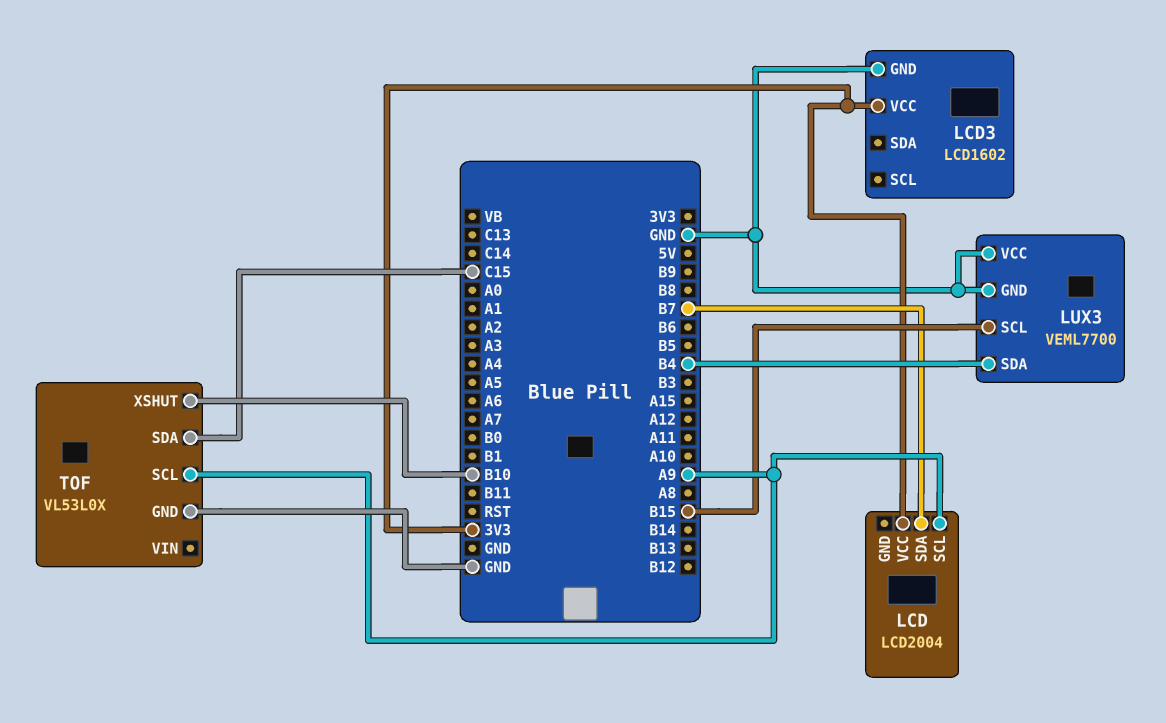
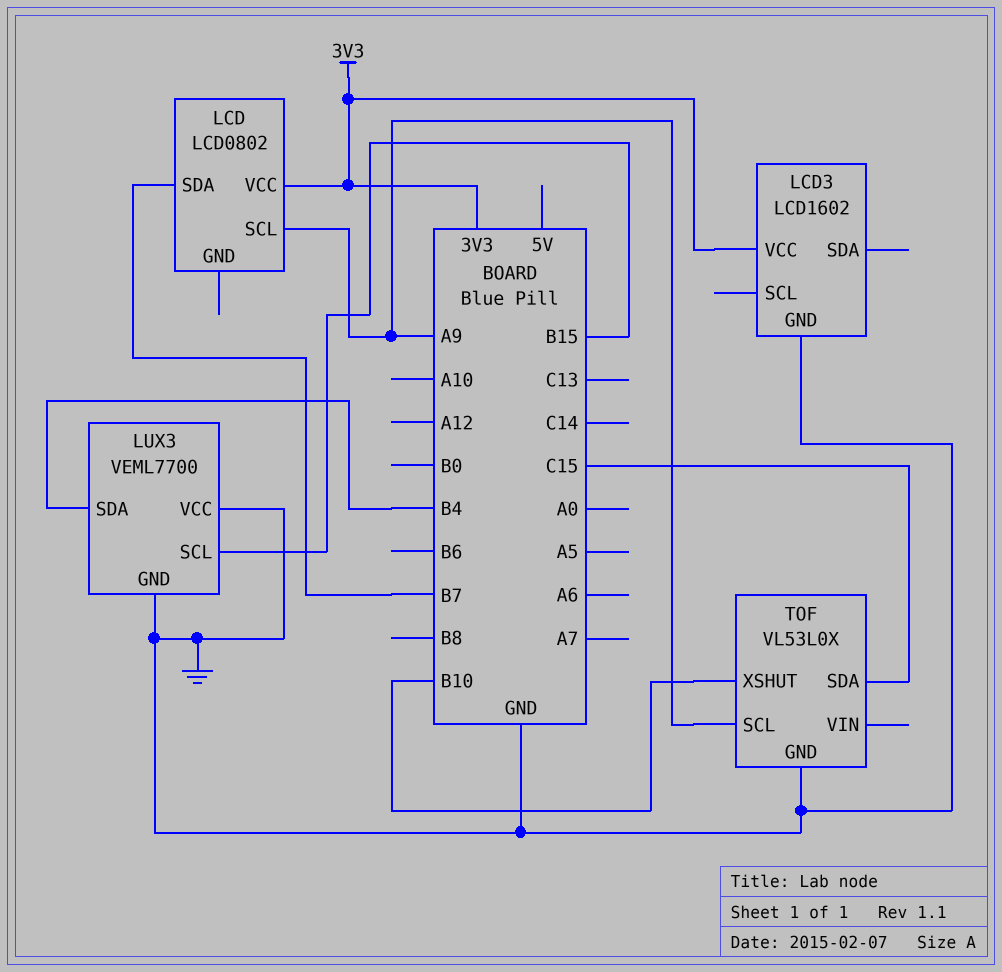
LCD: LCD2004 -> LCD0802

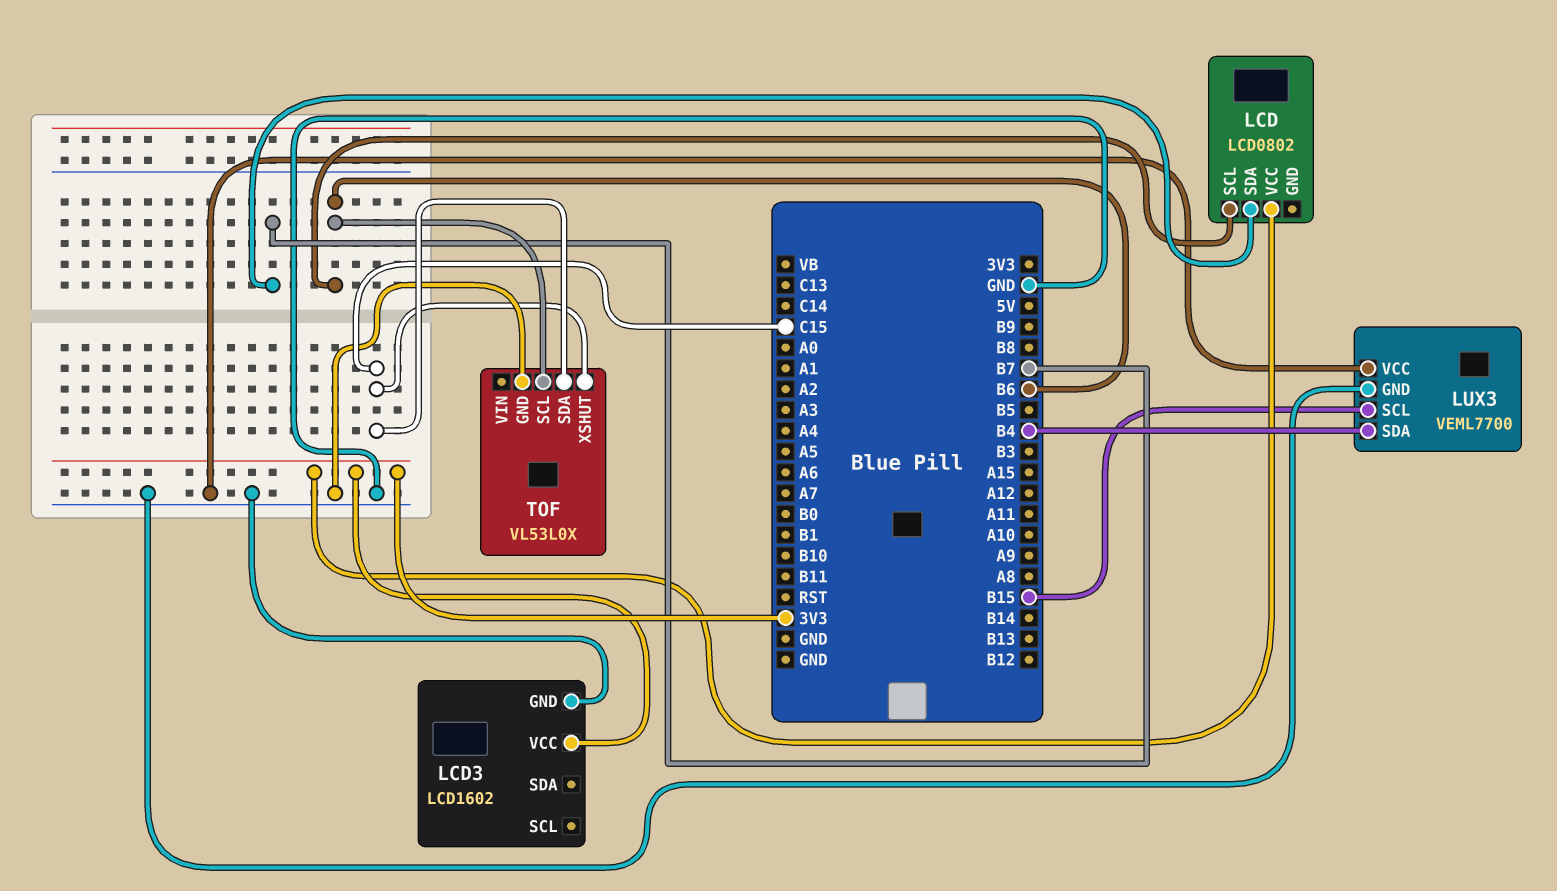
LCD pin SCL: A9 -> B6
TOF pin SCL: A9 -> B6
TOF pin XSHUT: B10 -> C15

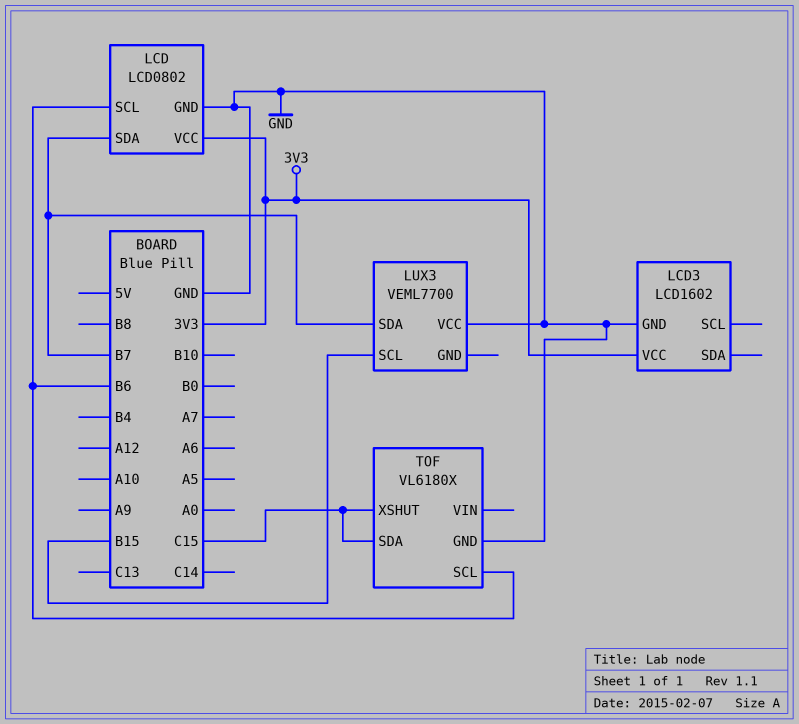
LCD pin GND: none -> GND
LUX3 pin GND: GND -> none
LUX3 pin SDA: B4 -> B7
TOF: VL53L0X -> VL6180X

